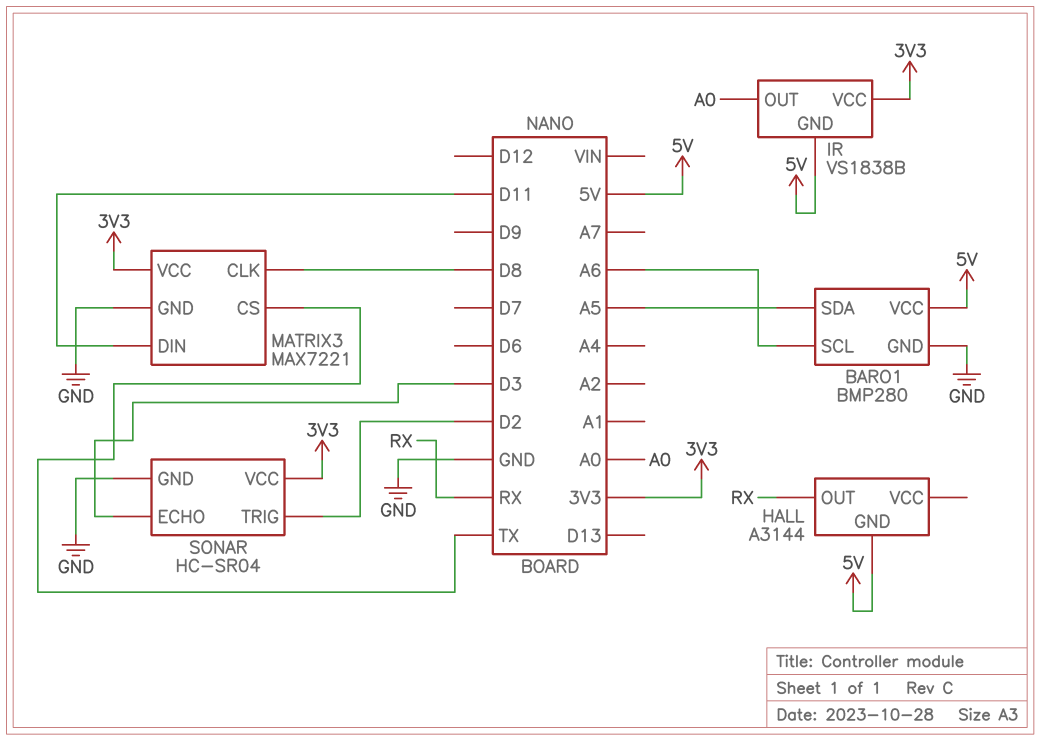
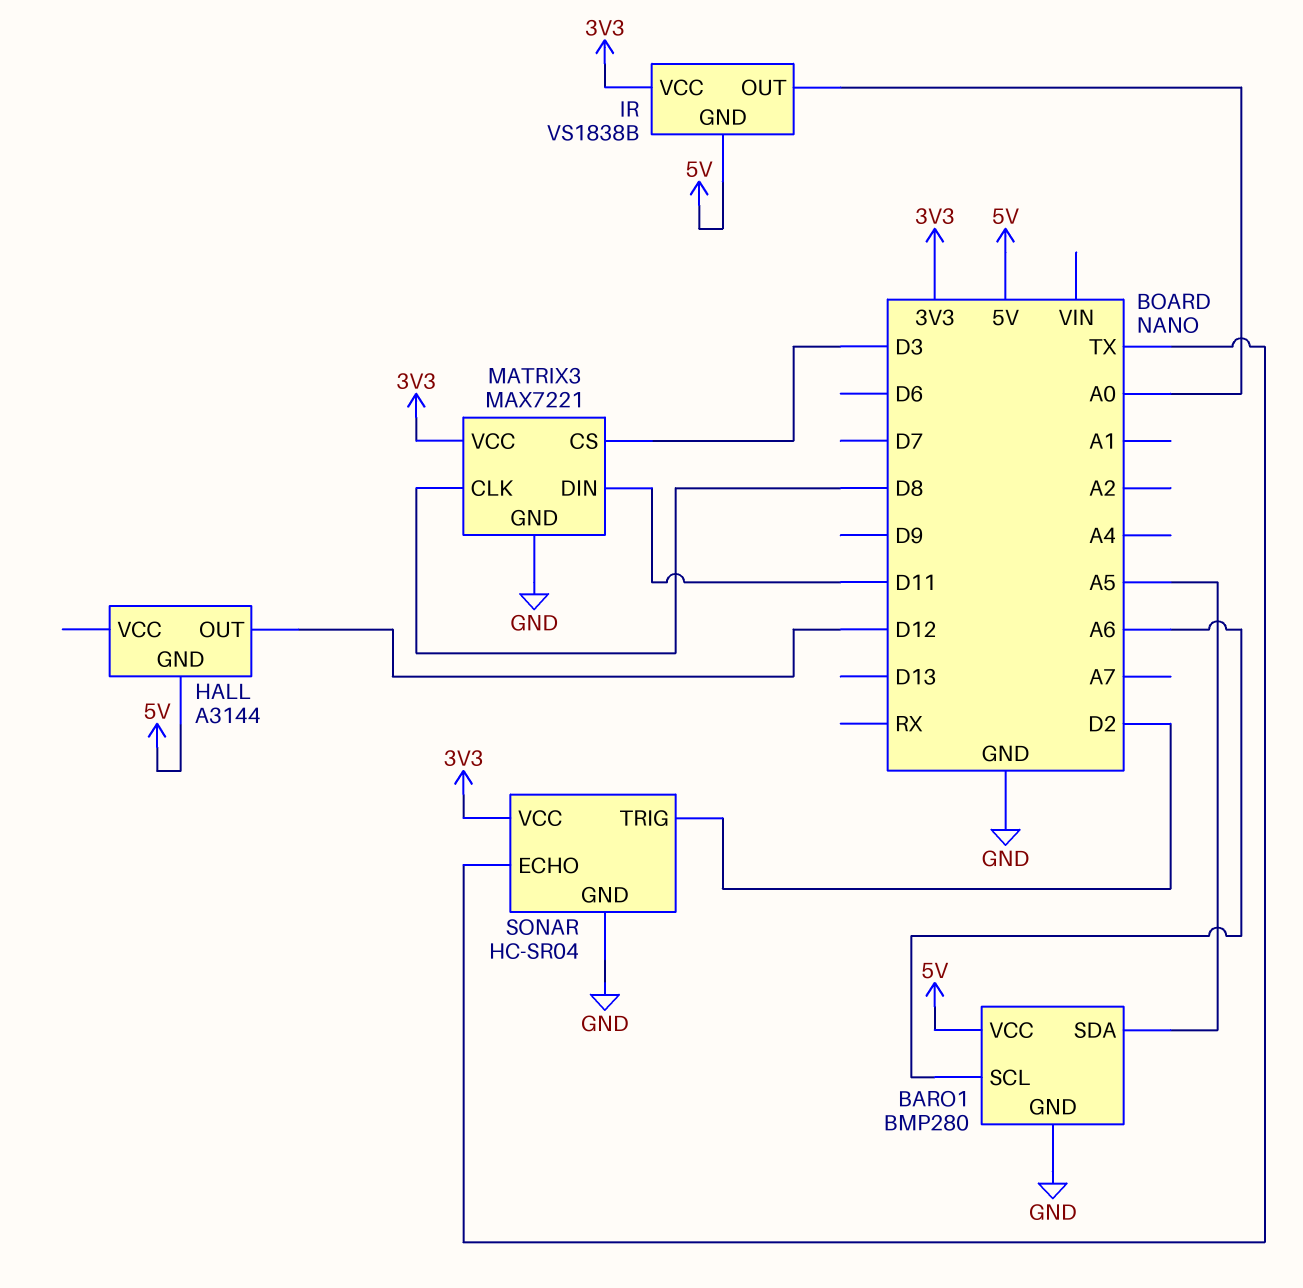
HALL pin OUT: RX -> D12
MATRIX3 pin CS: TX -> D3
SONAR pin ECHO: D3 -> TX

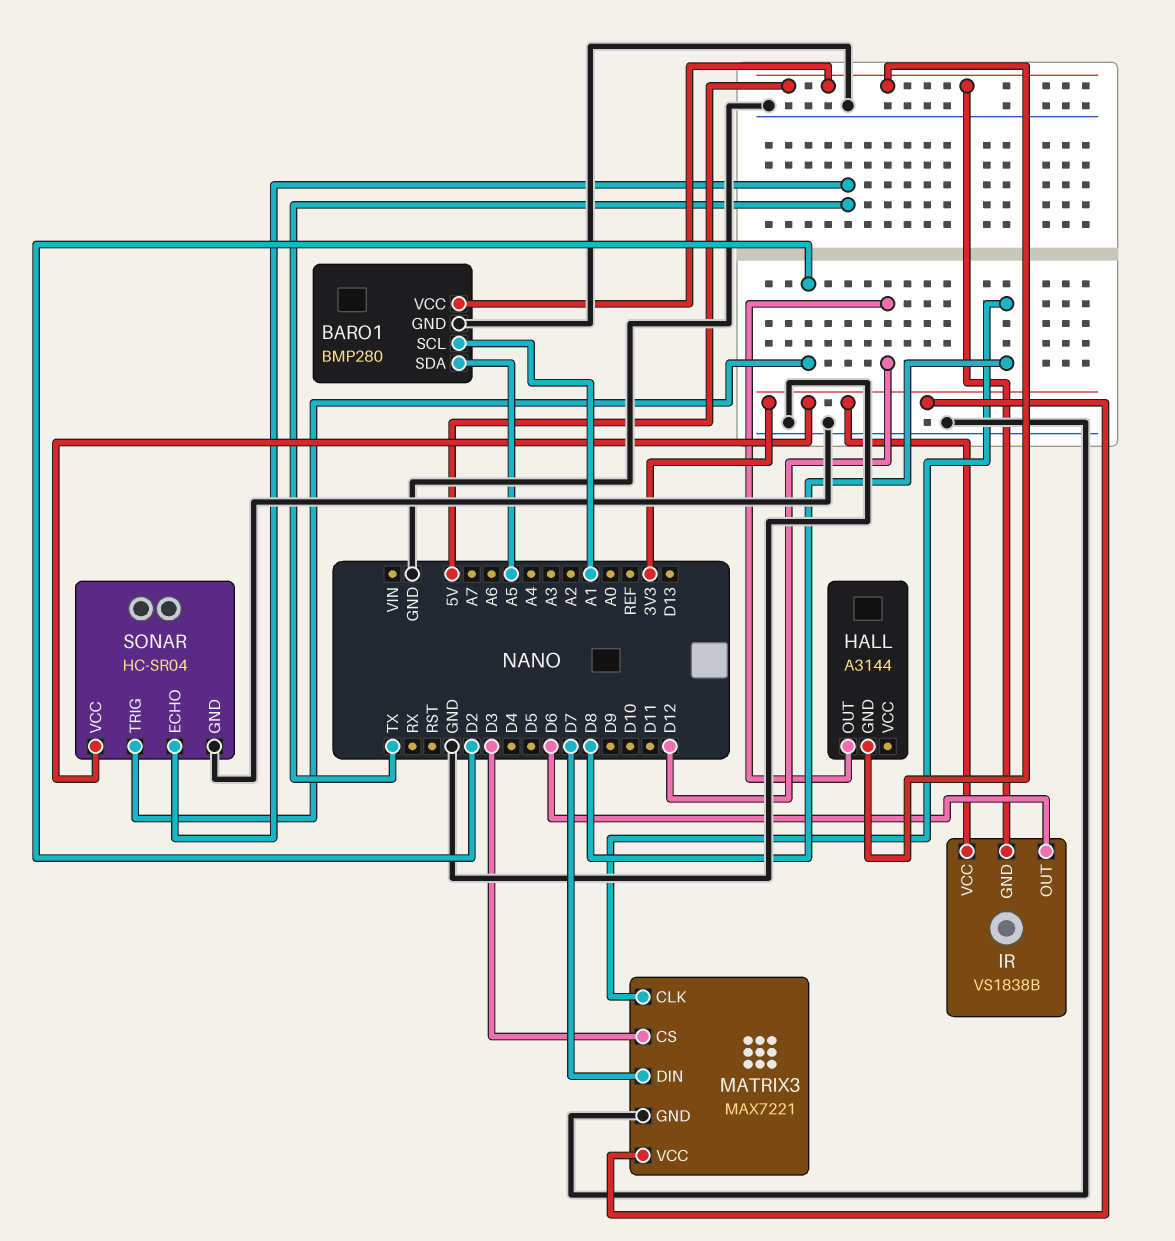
BARO1 pin SCL: A6 -> A1
IR pin OUT: A0 -> D6
MATRIX3 pin DIN: D11 -> D7

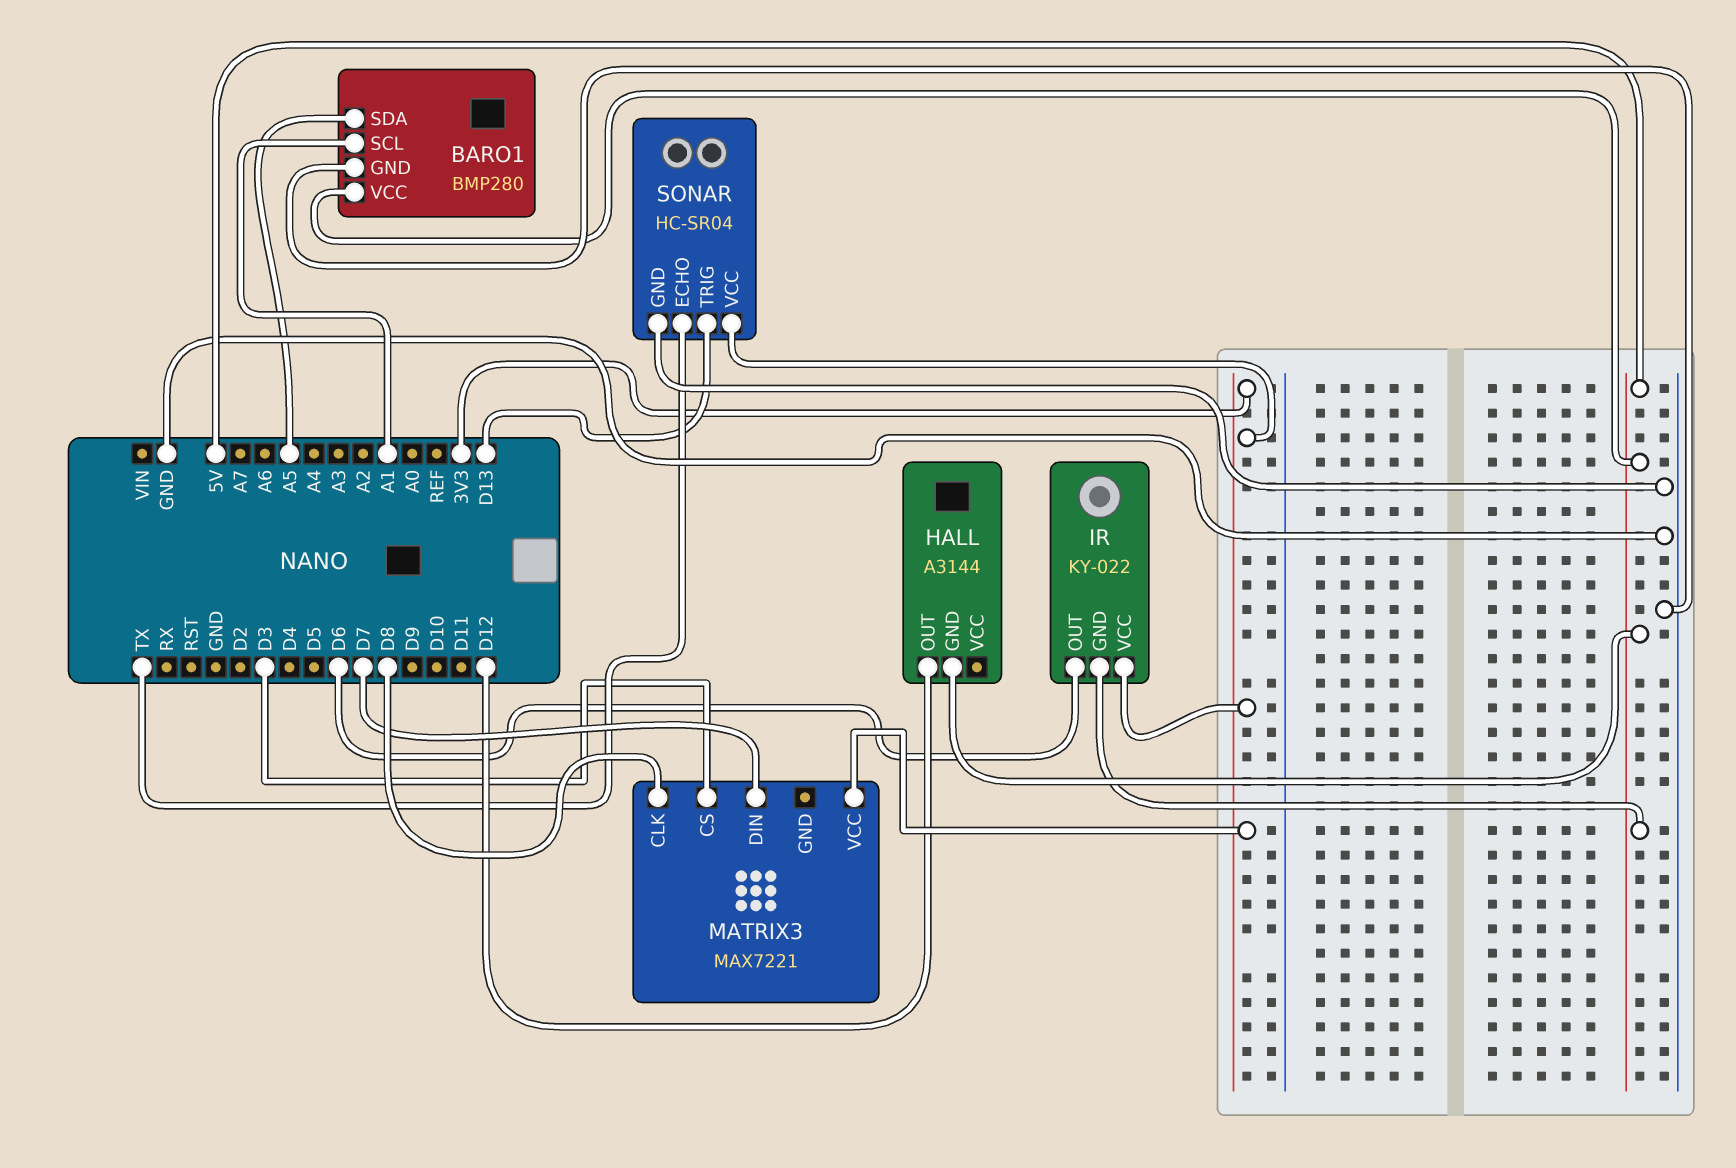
IR: VS1838B -> KY-022
MATRIX3 pin GND: GND -> none
SONAR pin TRIG: D2 -> D13

